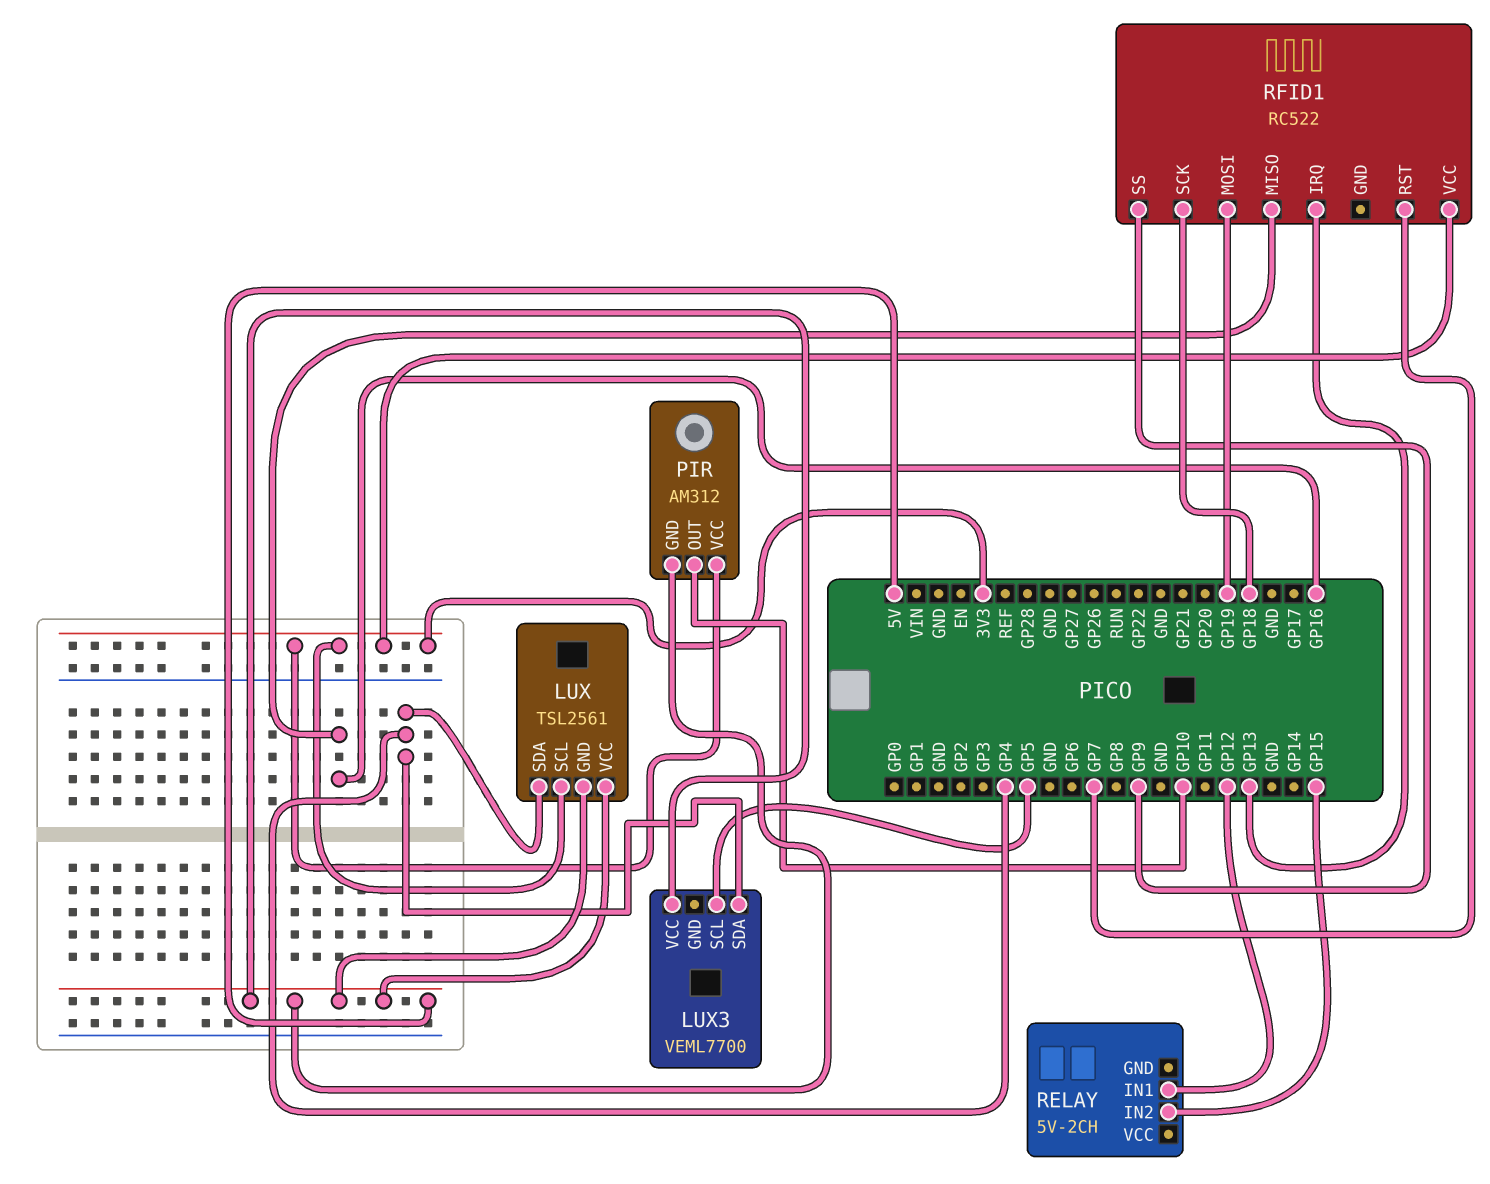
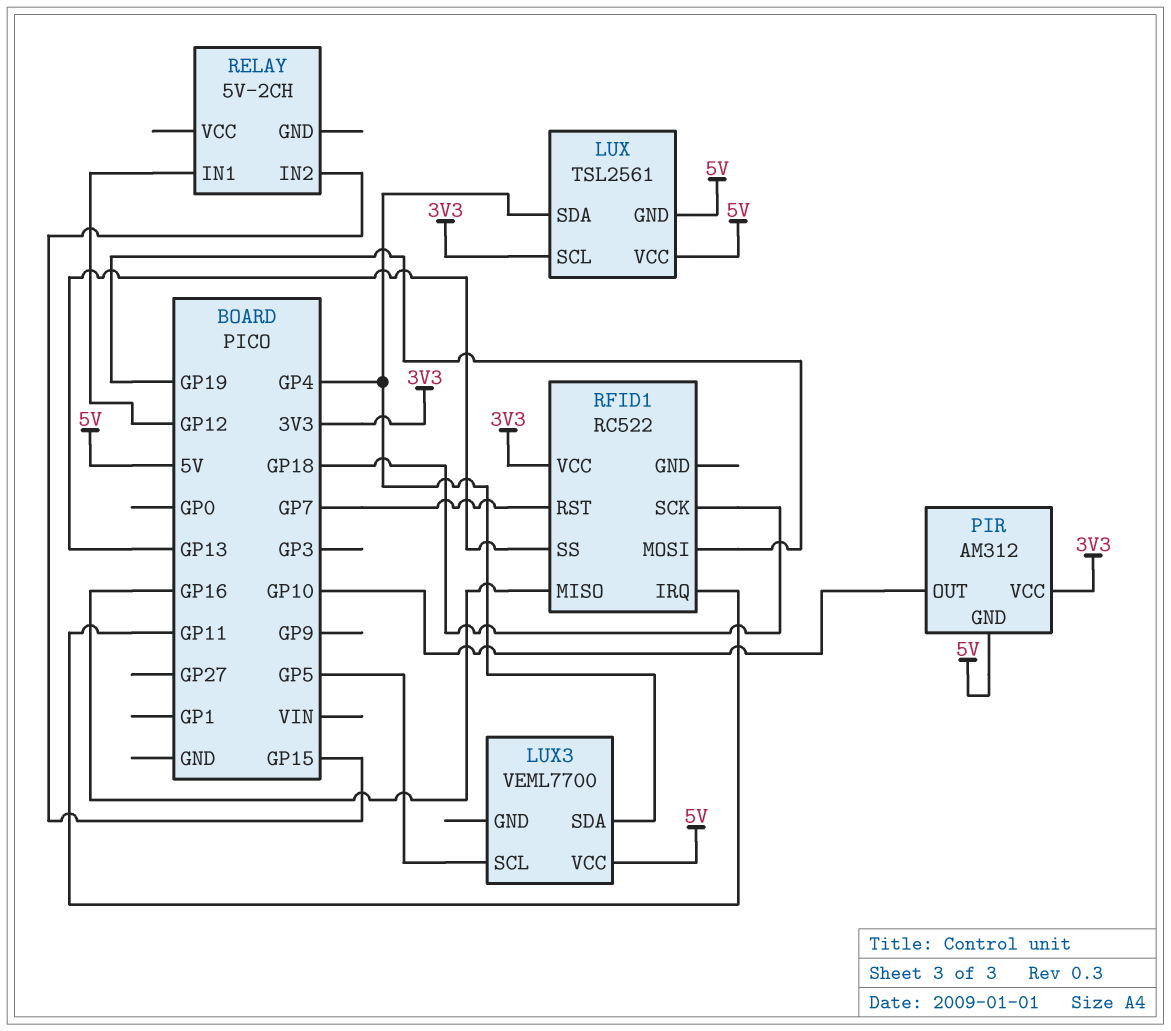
RFID1 pin IRQ: GP13 -> GP11
RFID1 pin SS: GP9 -> GP13

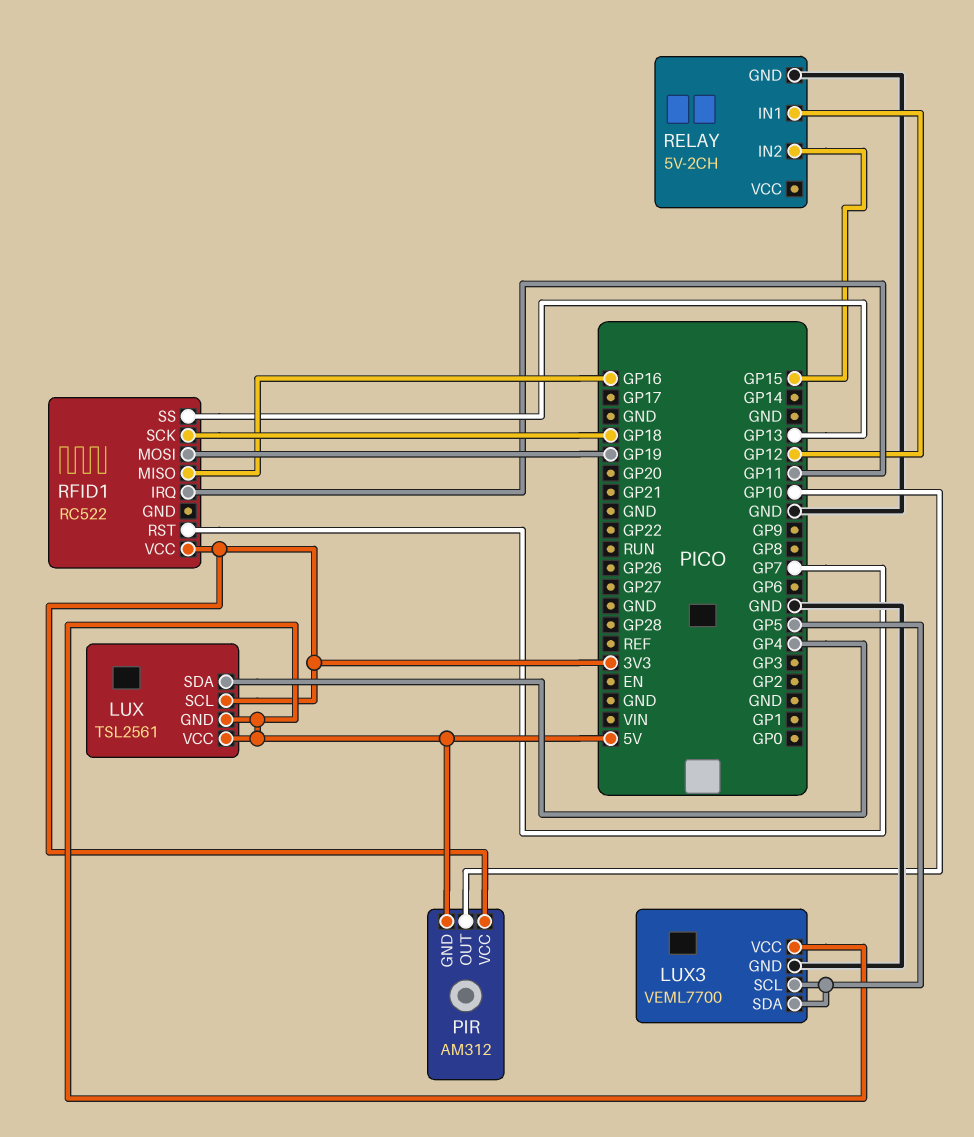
LUX3 pin GND: none -> GND
LUX3 pin SDA: GP4 -> GP5
RELAY pin GND: none -> GND

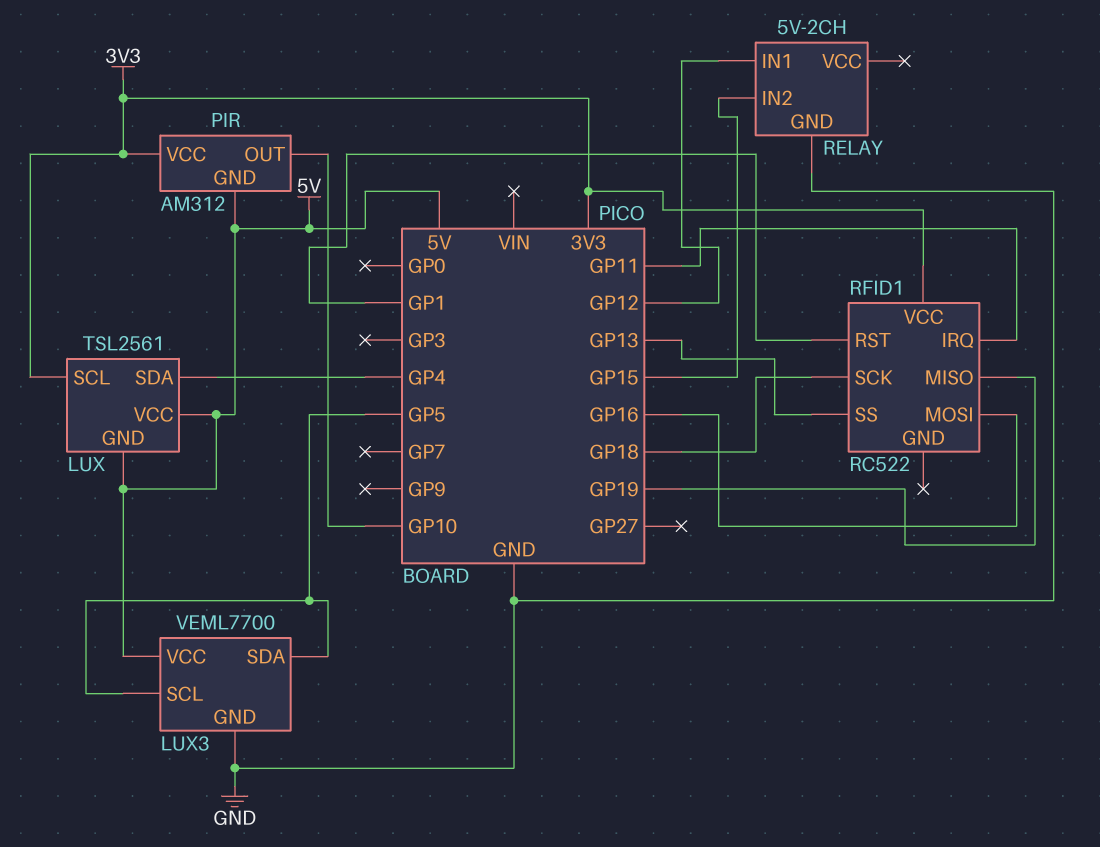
RFID1 pin MISO: GP16 -> GP19
RFID1 pin MOSI: GP19 -> GP16
RFID1 pin RST: GP7 -> GP1

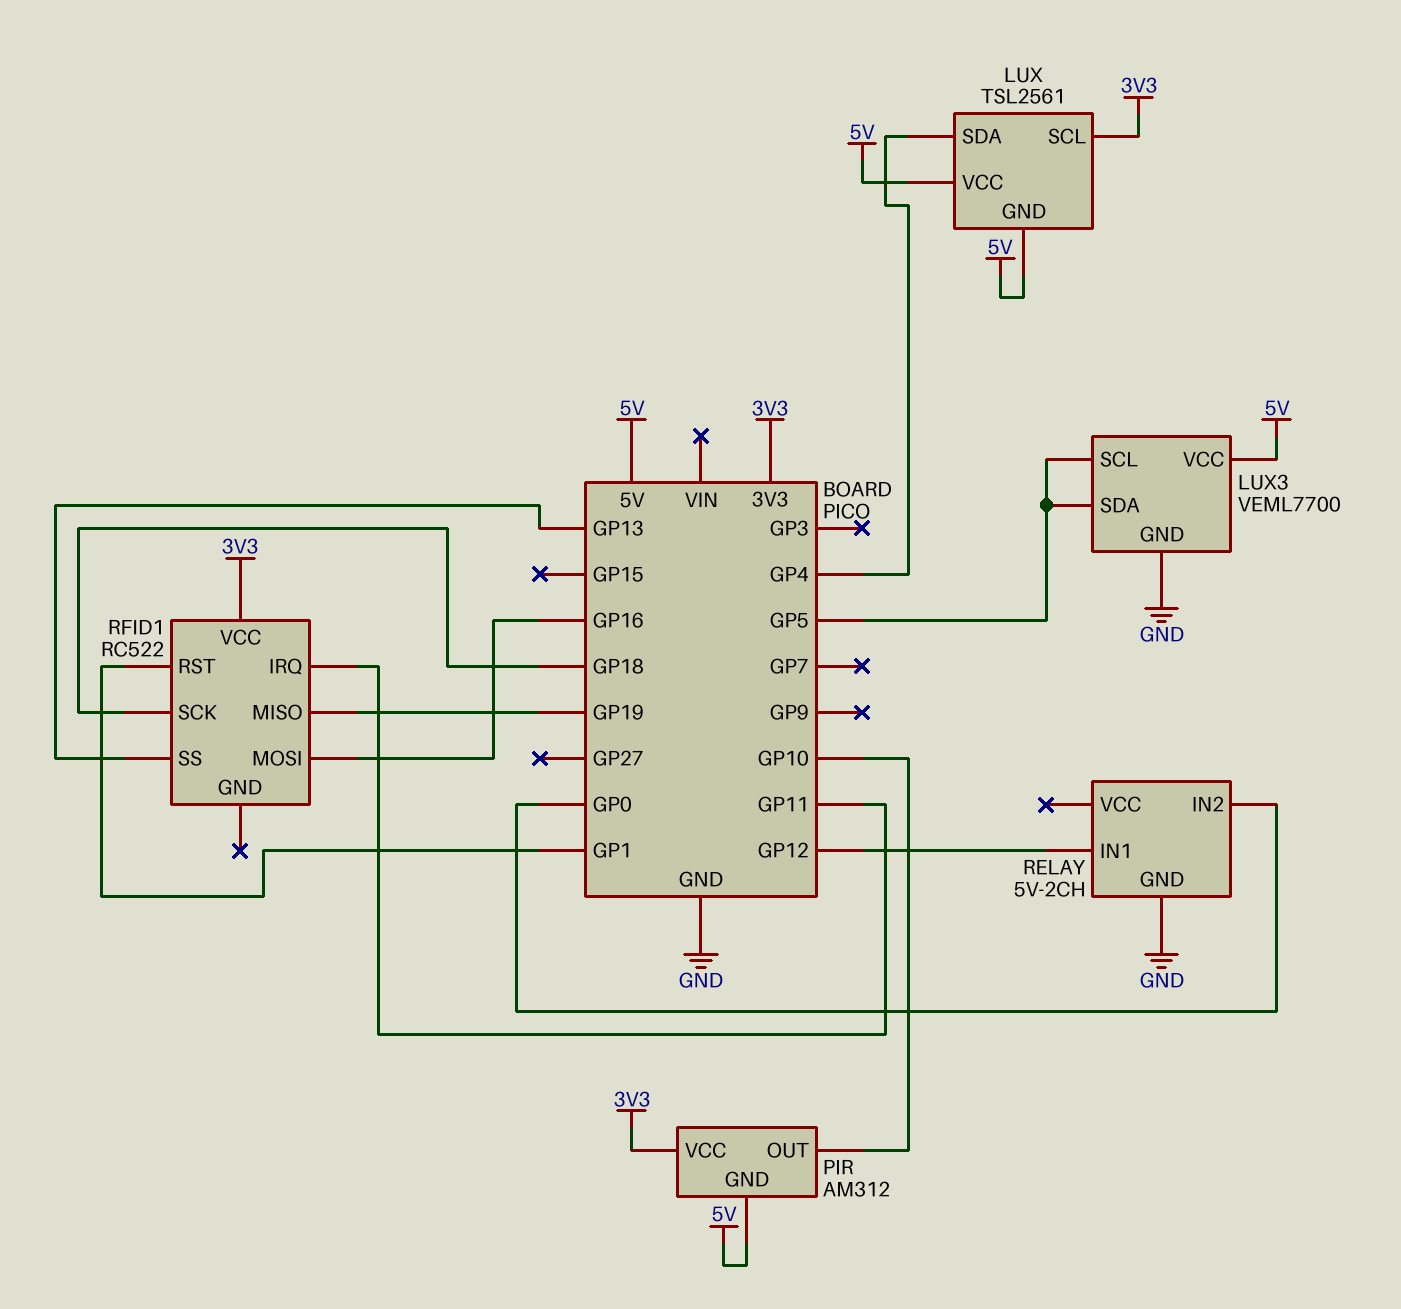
RELAY pin IN2: GP15 -> GP0

